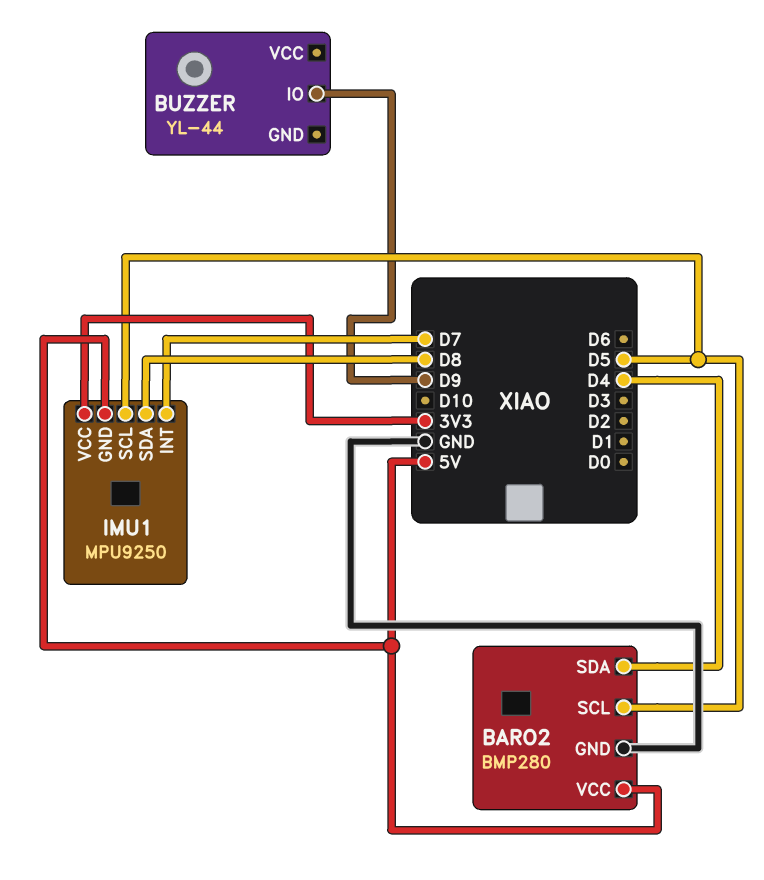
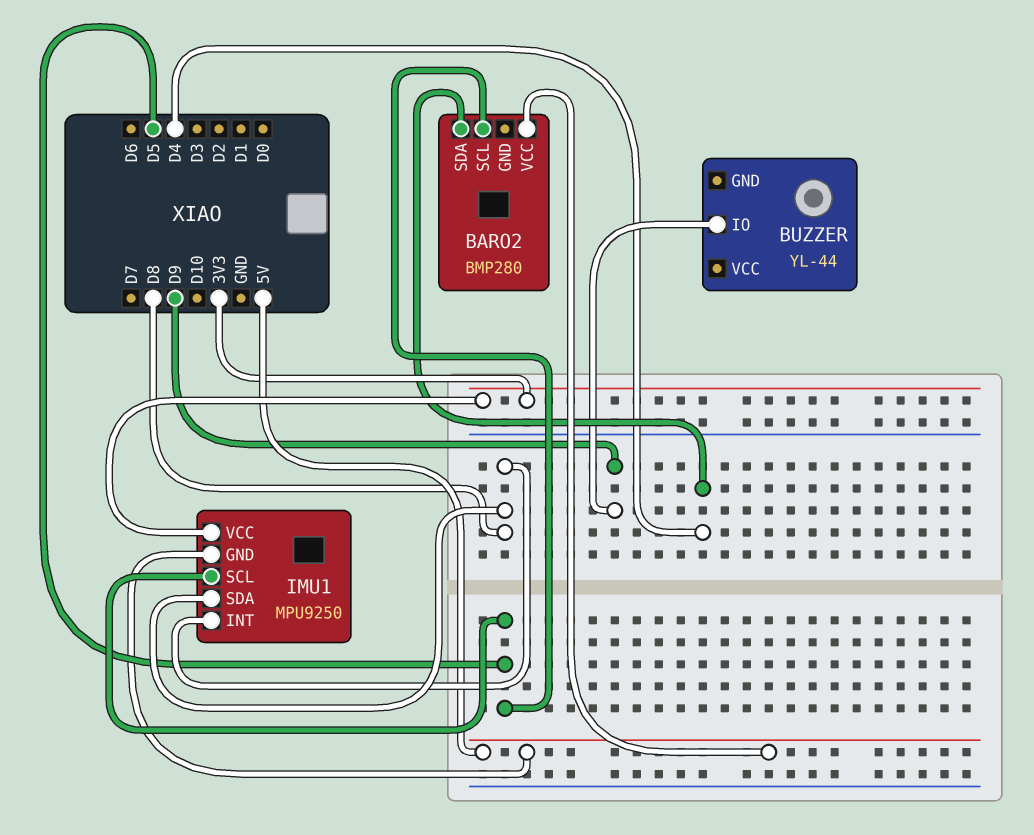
BARO2 pin GND: GND -> none
IMU1 pin INT: D7 -> D8

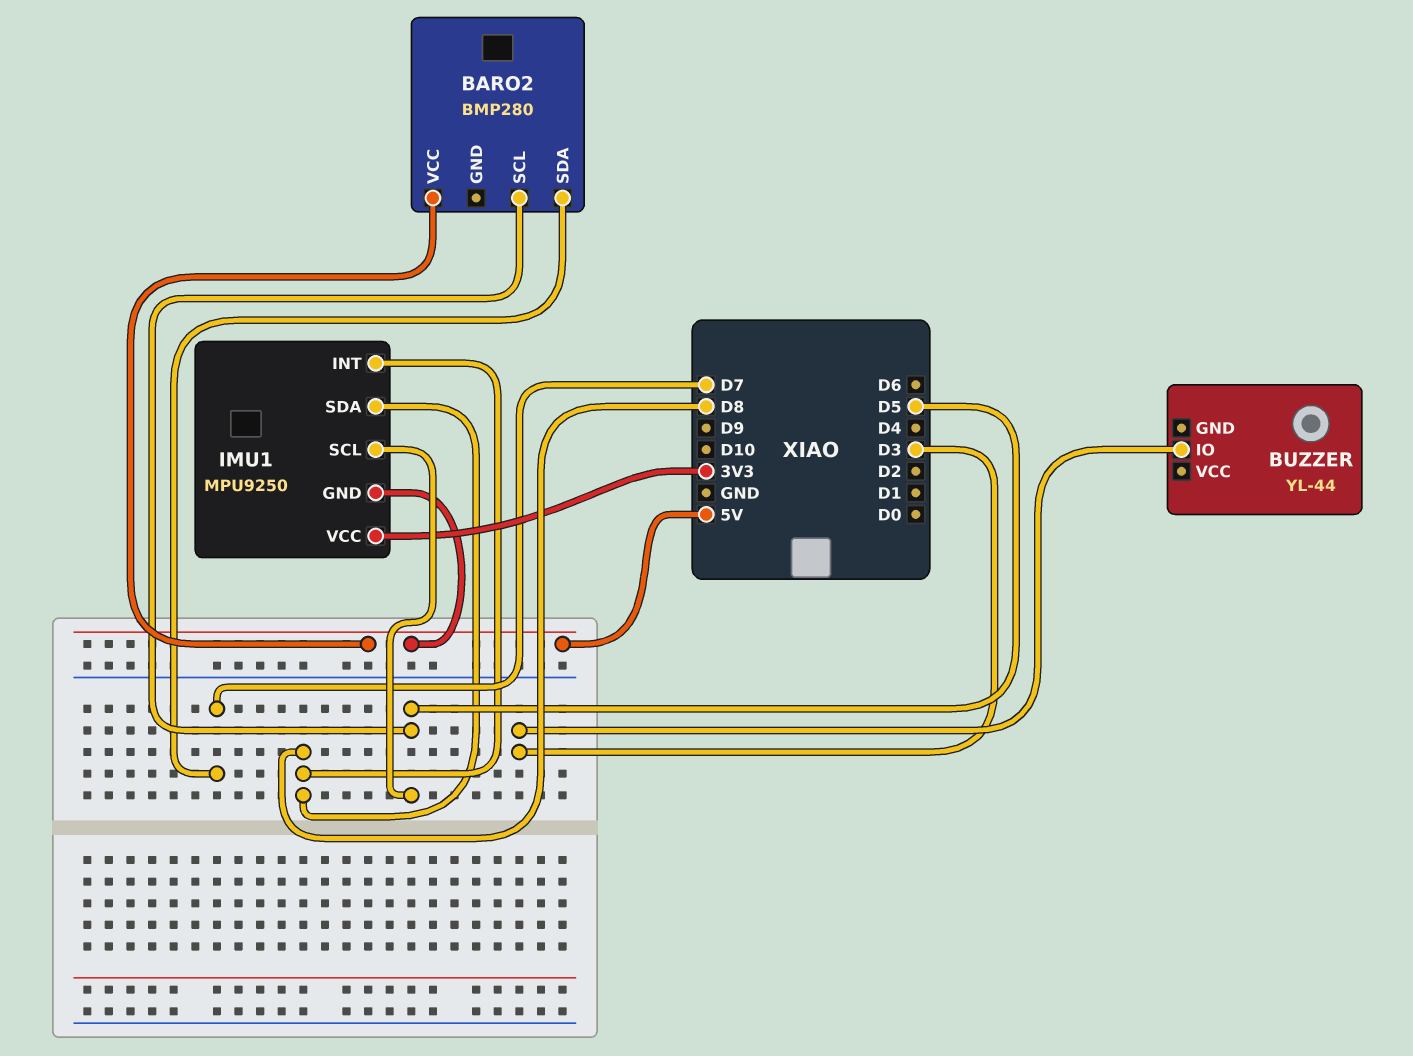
BARO2 pin SDA: D4 -> D7
BUZZER pin IO: D9 -> D3

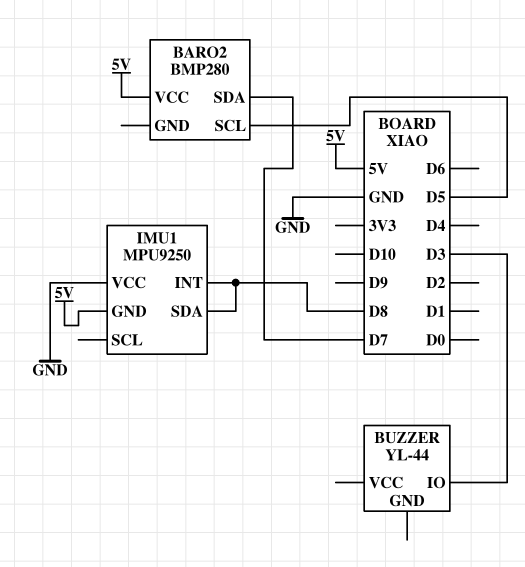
IMU1 pin SCL: D5 -> none
IMU1 pin VCC: 3V3 -> GND

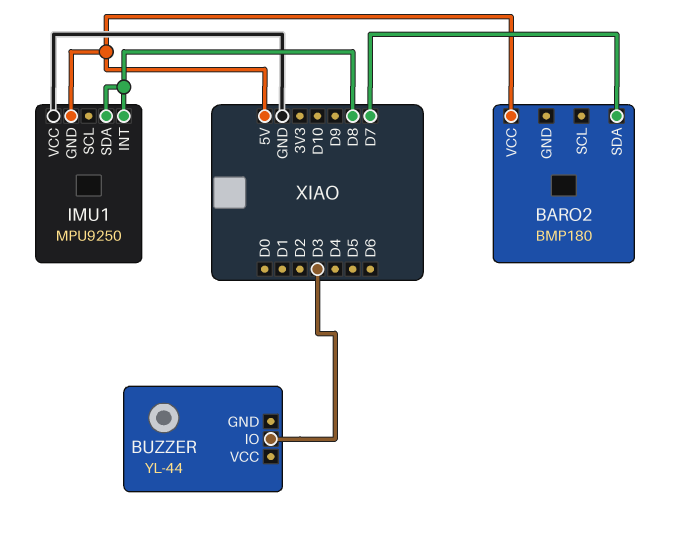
BARO2: BMP280 -> BMP180
BARO2 pin SCL: D5 -> none

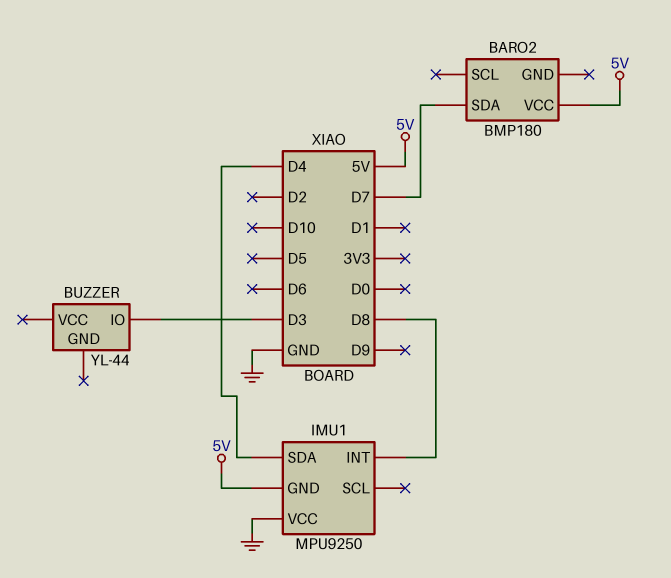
IMU1 pin SDA: D8 -> D4

